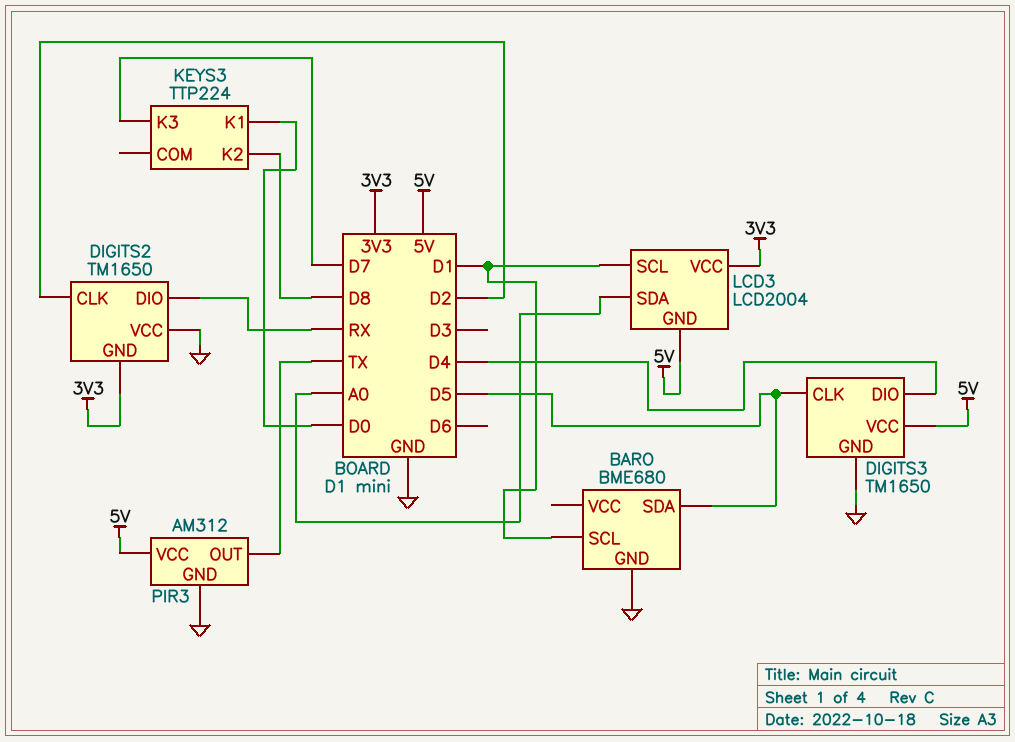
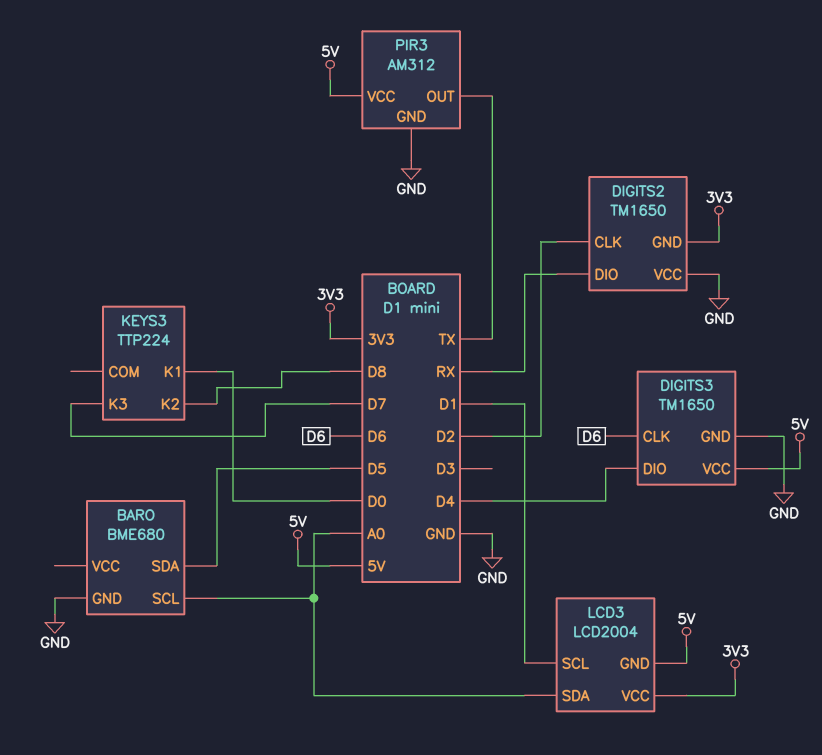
BARO pin SCL: D1 -> A0
DIGITS3 pin CLK: D5 -> D6

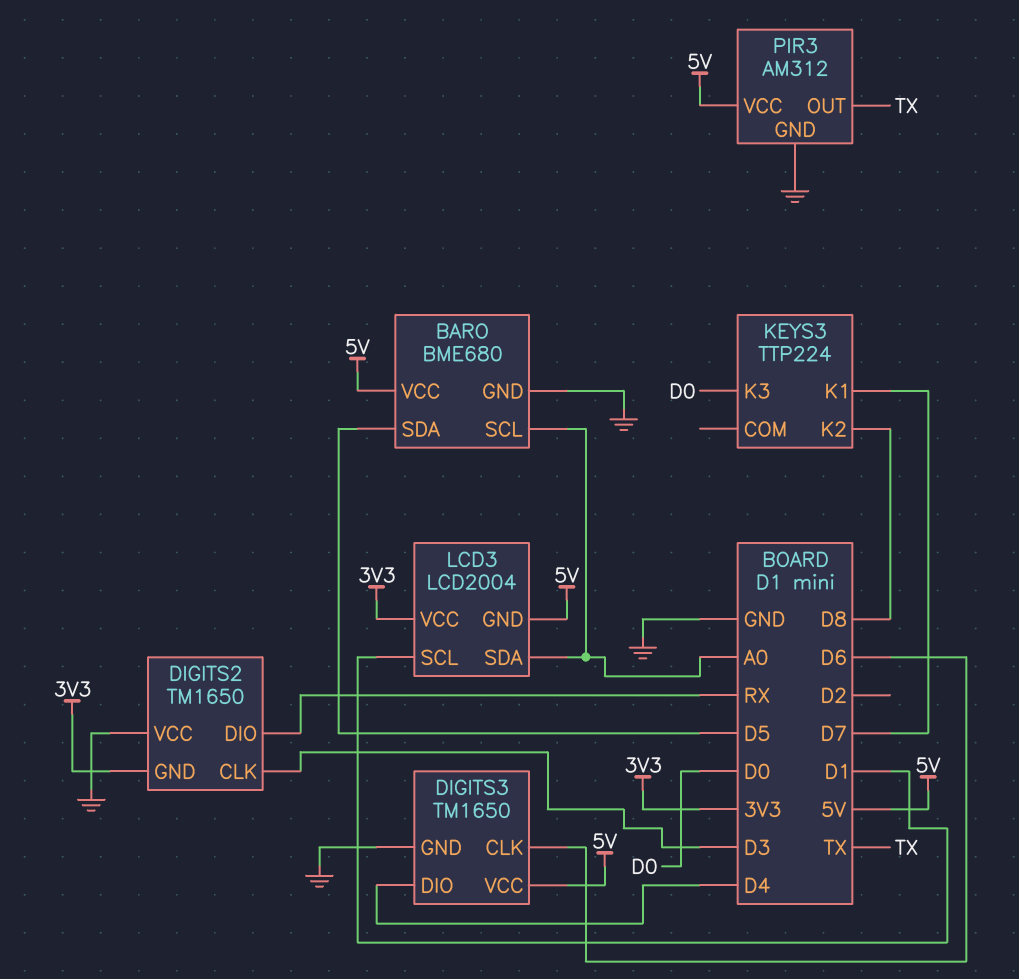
BARO pin VCC: none -> 5V
DIGITS2 pin CLK: D2 -> D3
KEYS3 pin K1: D0 -> D7
KEYS3 pin K3: D7 -> D0

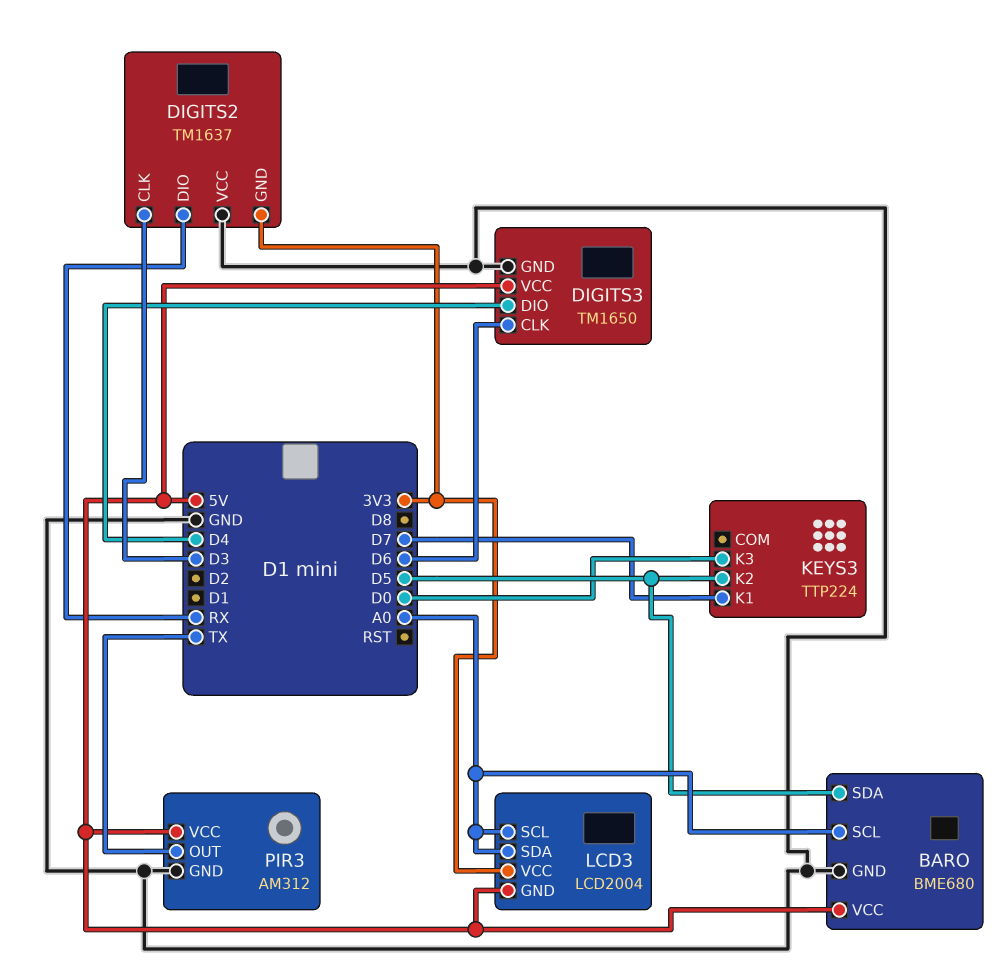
DIGITS2: TM1650 -> TM1637
KEYS3 pin K2: D8 -> D5
LCD3 pin SCL: D1 -> A0

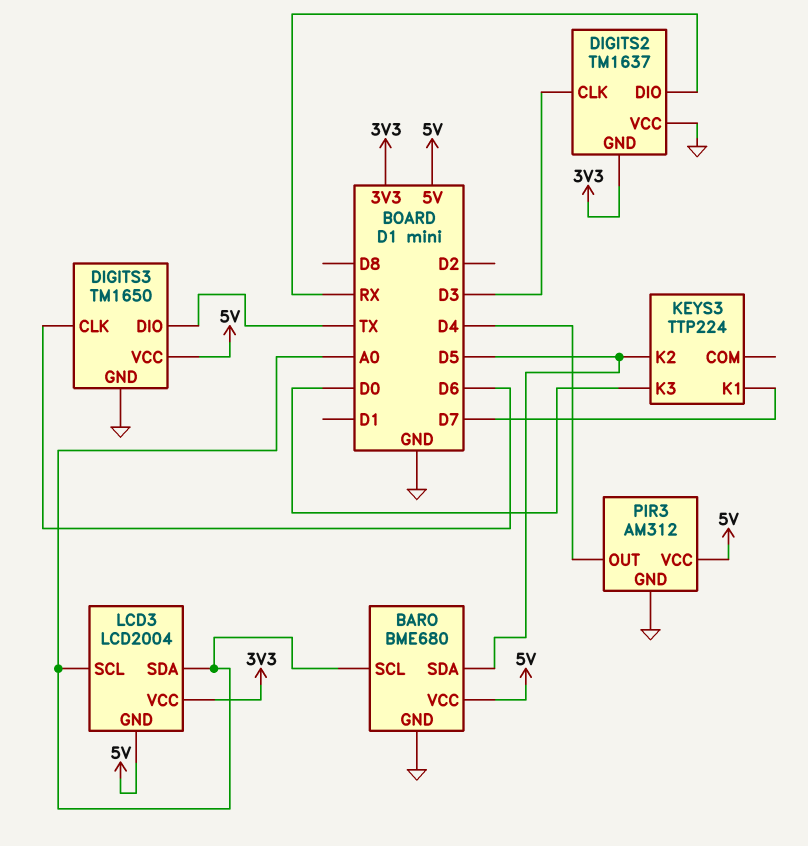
DIGITS3 pin DIO: D4 -> TX
PIR3 pin OUT: TX -> D4

